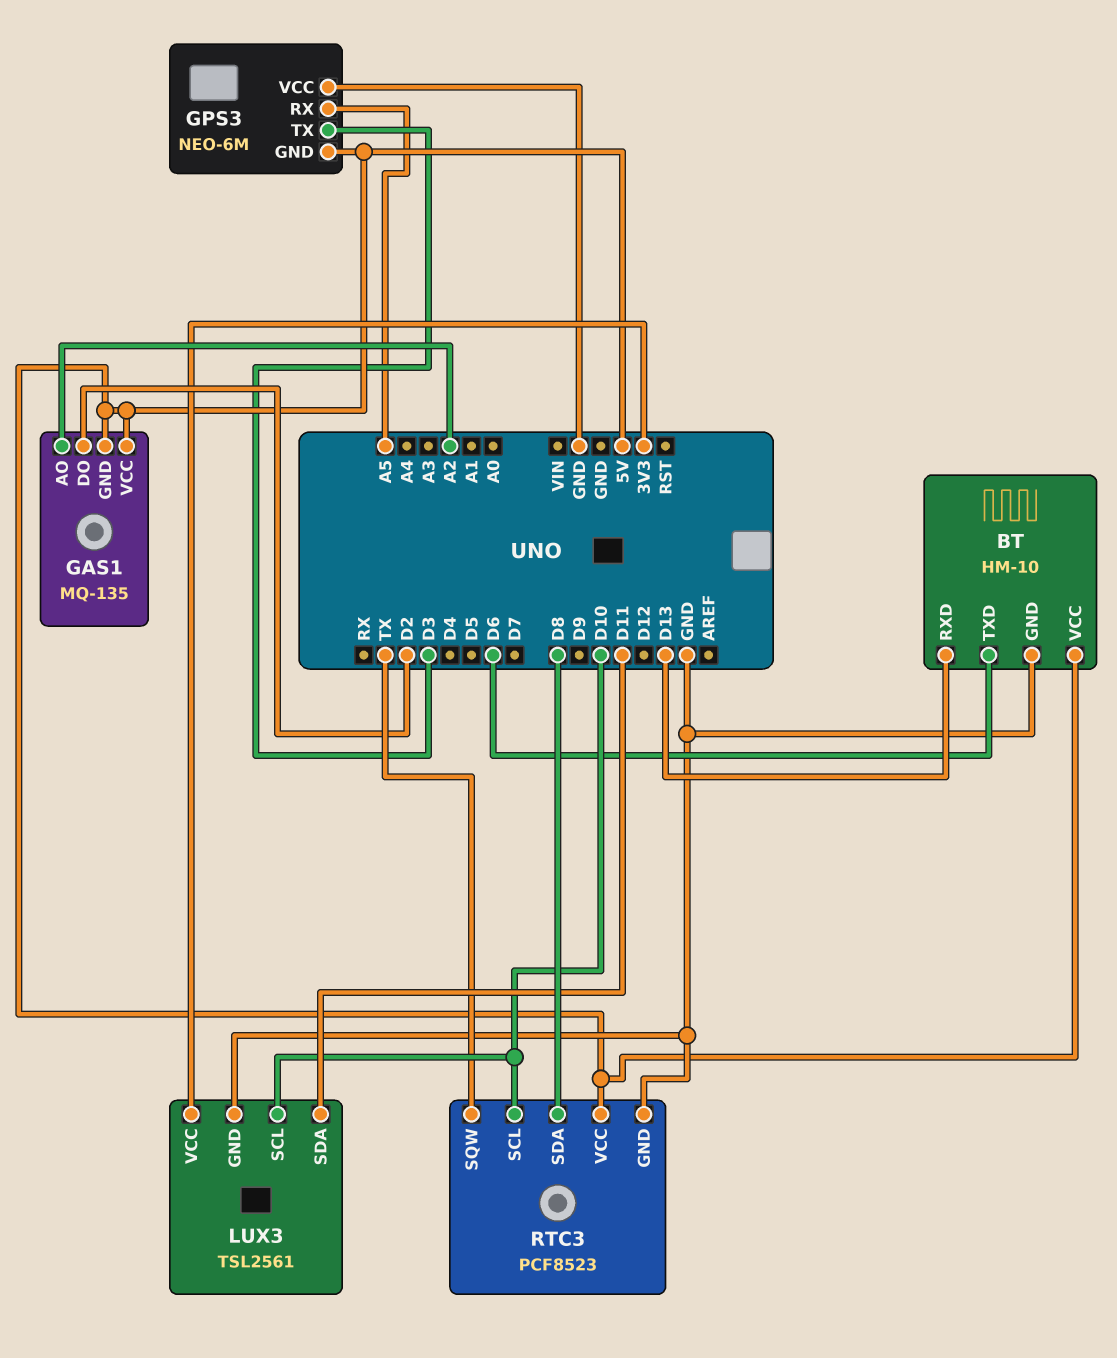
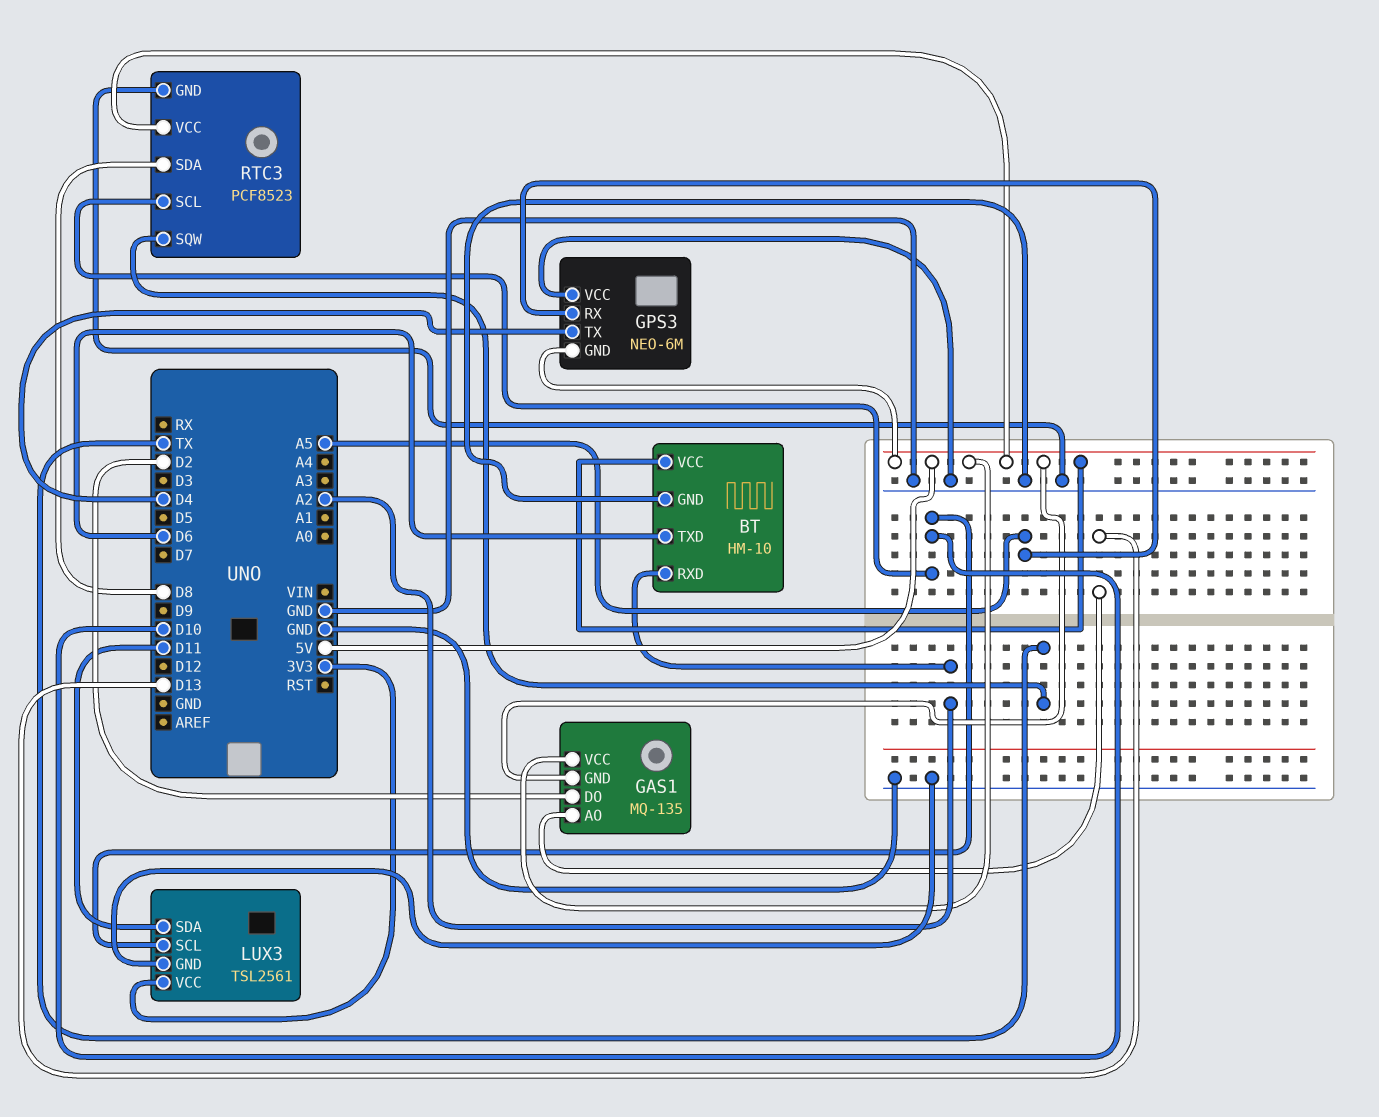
BT pin RXD: D13 -> A2
GAS1 pin AO: A2 -> D13
GPS3 pin TX: D3 -> D4

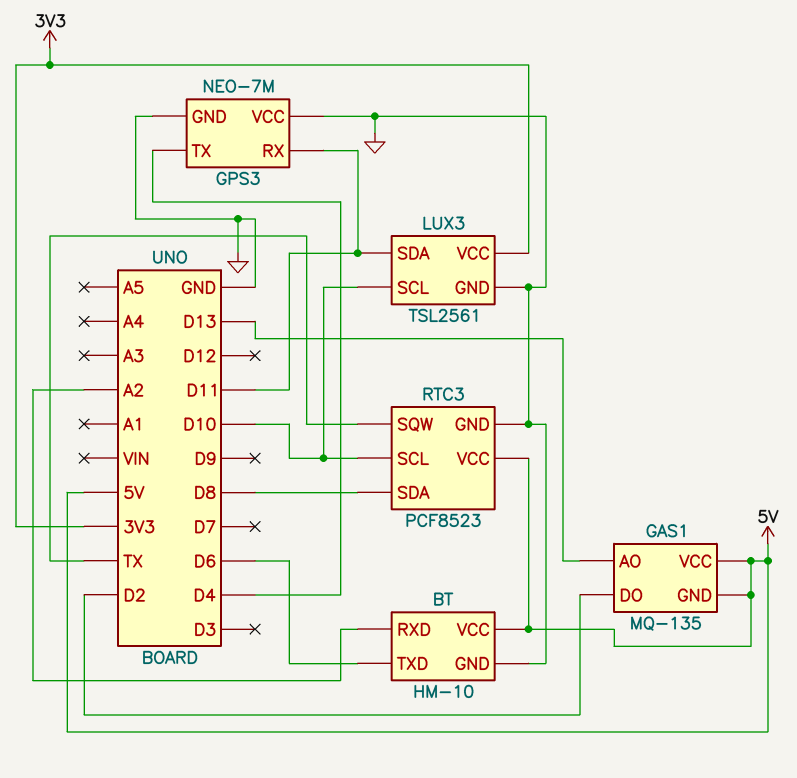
GPS3: NEO-6M -> NEO-7M
GPS3 pin GND: 5V -> GND
GPS3 pin RX: A5 -> D11

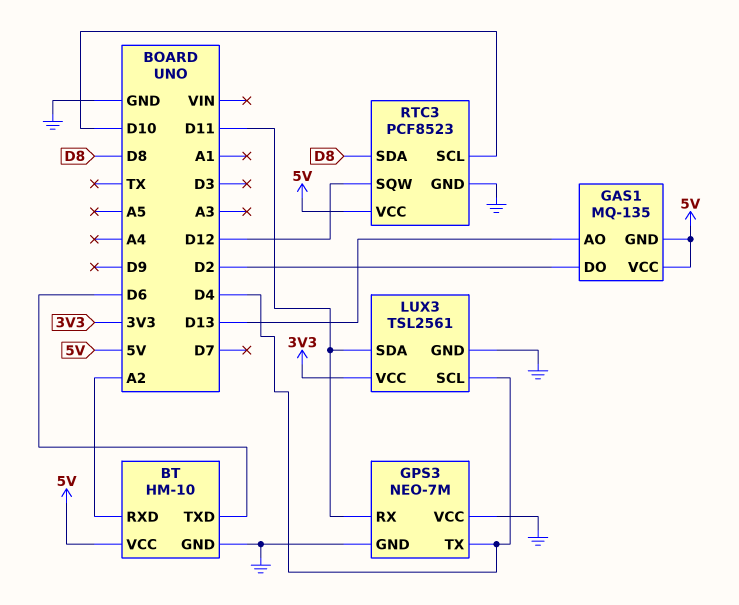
LUX3 pin SCL: D10 -> D4
RTC3 pin SQW: TX -> D12

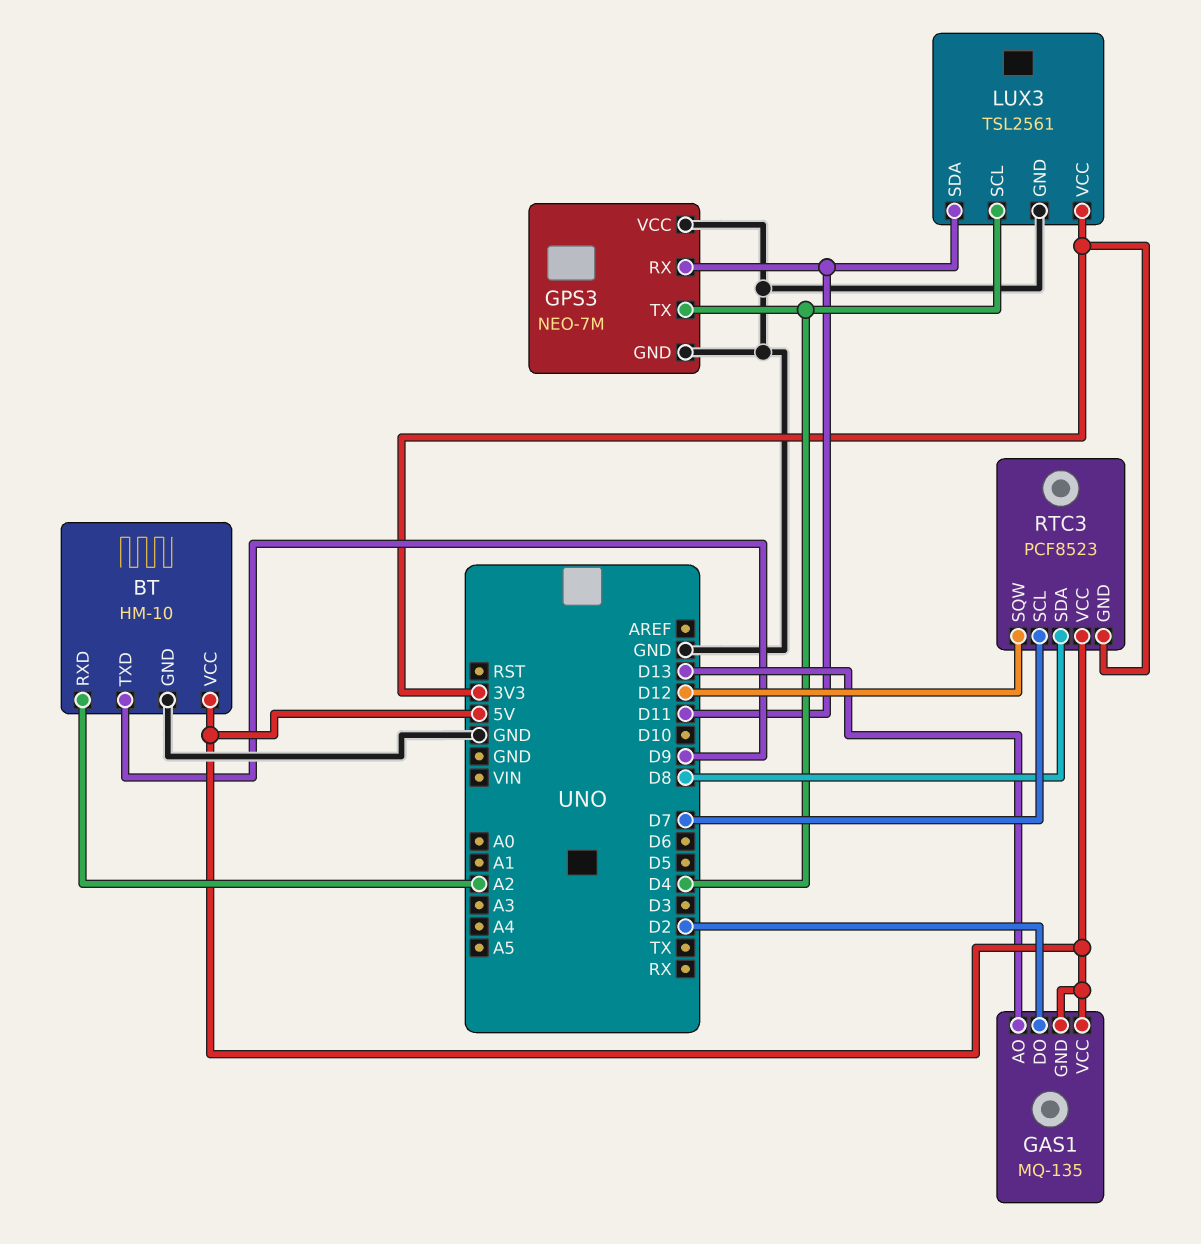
BT pin TXD: D6 -> D9
RTC3 pin GND: GND -> 3V3
RTC3 pin SCL: D10 -> D7

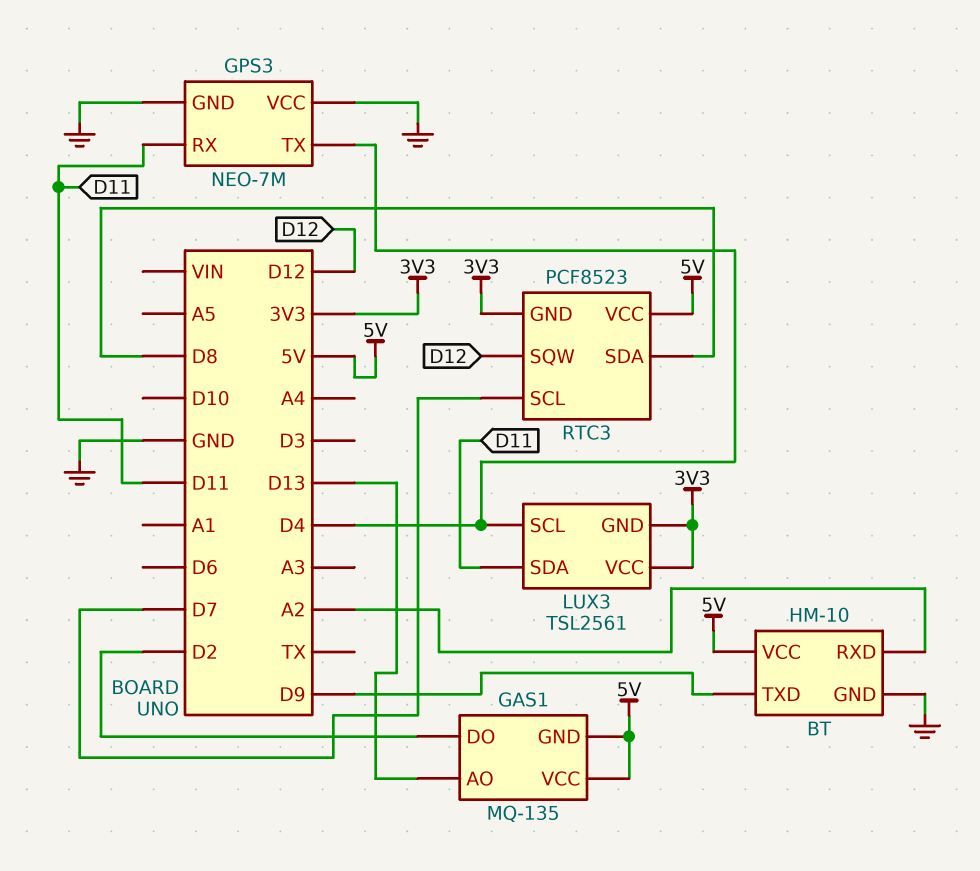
LUX3 pin GND: GND -> 3V3

